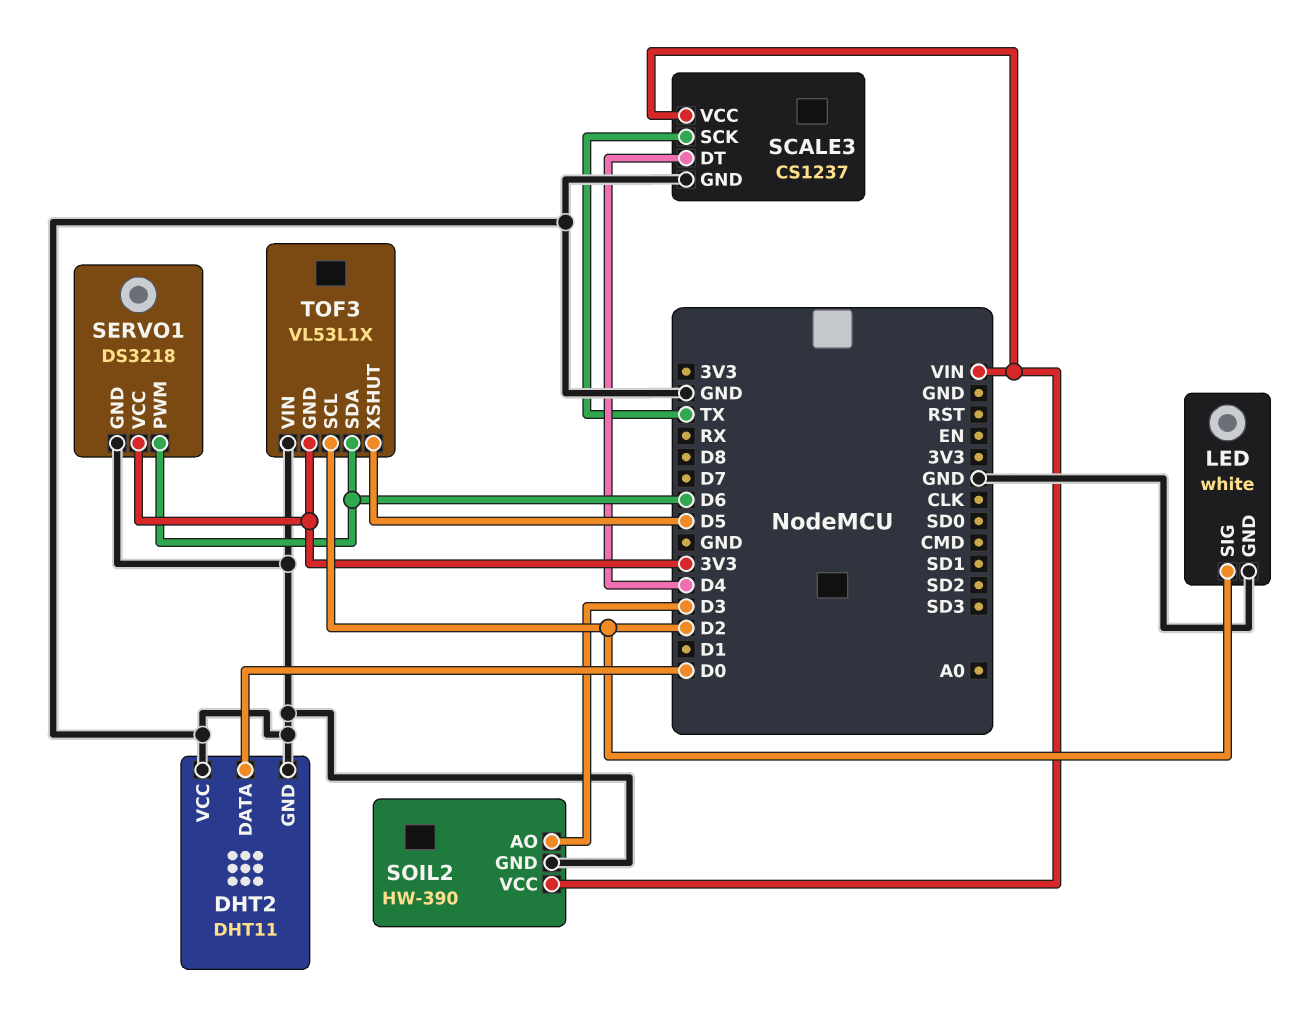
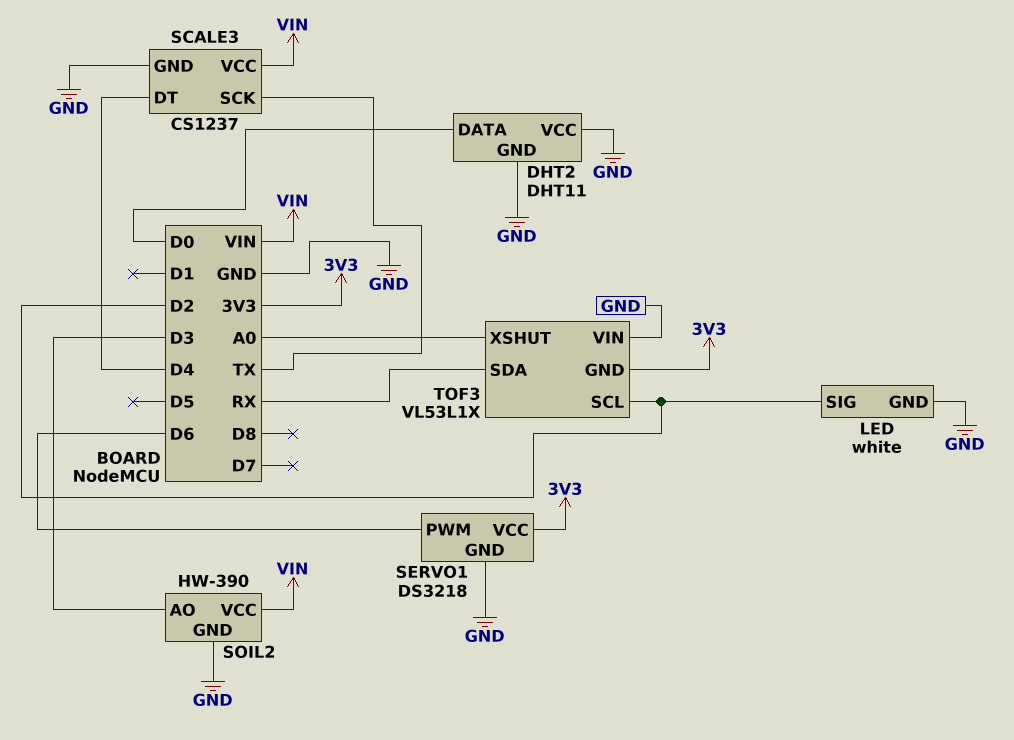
TOF3 pin SDA: D6 -> RX
TOF3 pin XSHUT: D5 -> A0

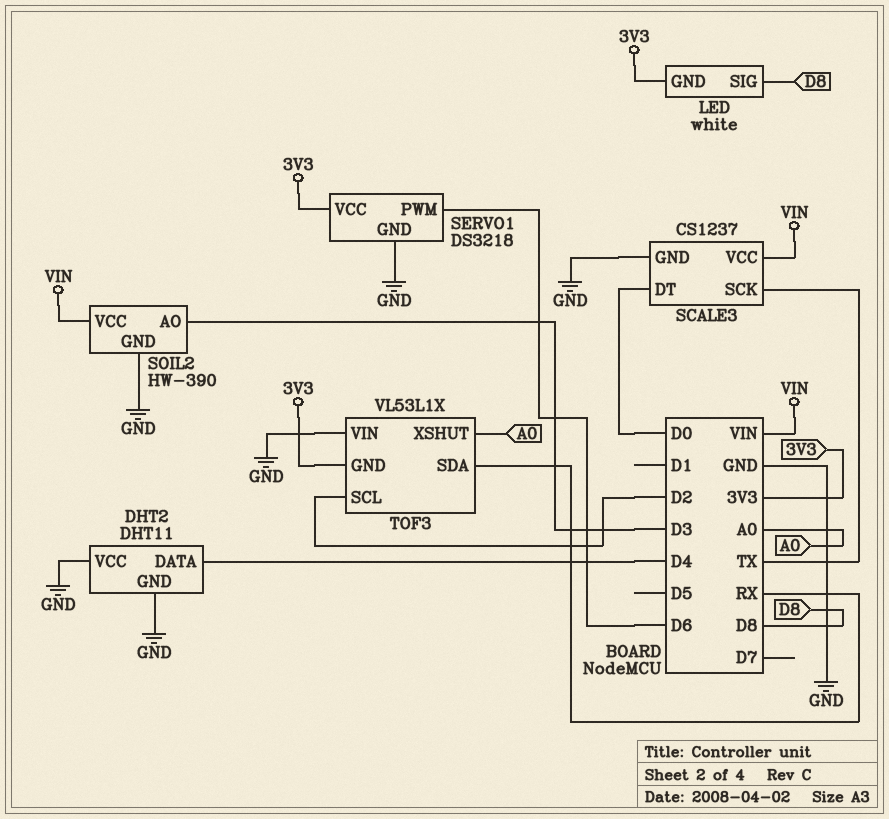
DHT2 pin DATA: D0 -> D4
LED pin GND: GND -> 3V3
LED pin SIG: D2 -> D8
SCALE3 pin DT: D4 -> D0

